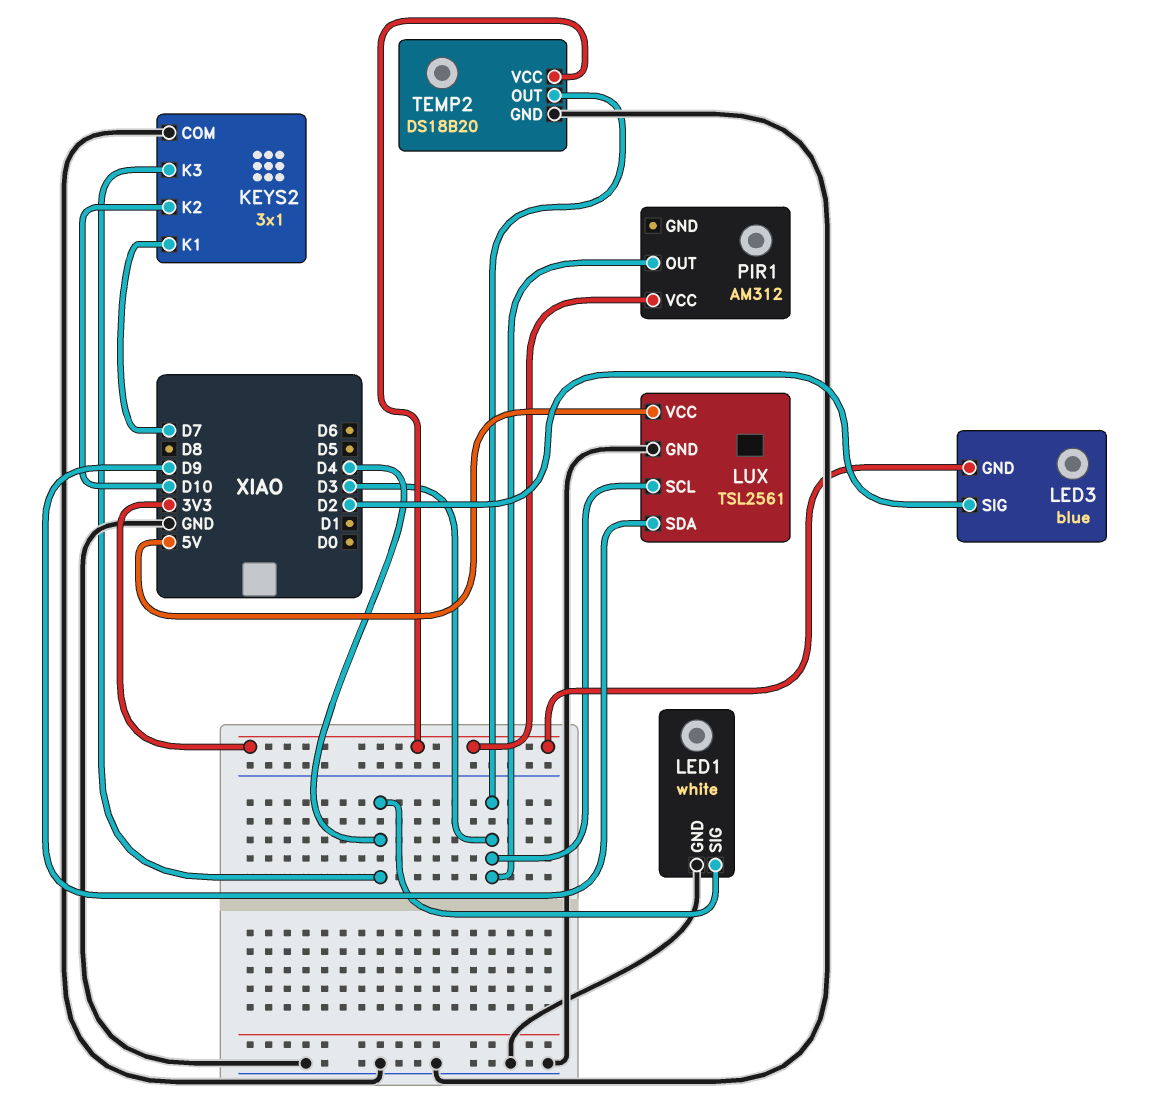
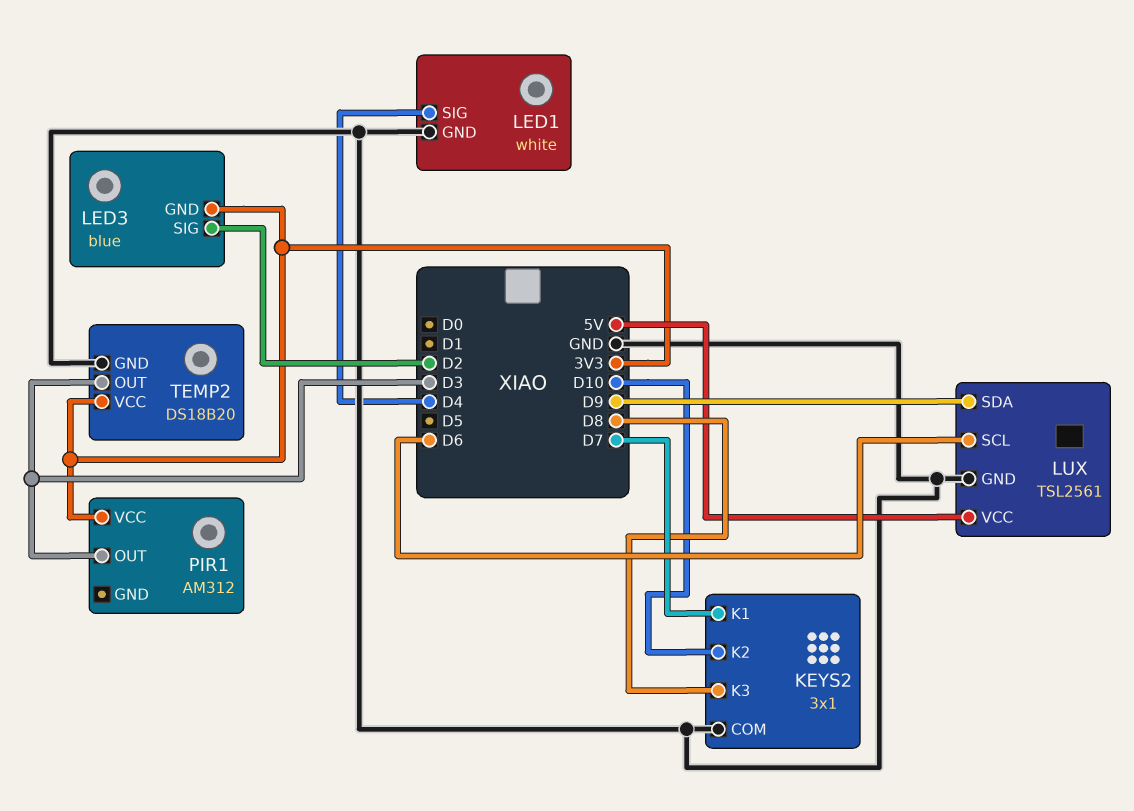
KEYS2 pin K3: D4 -> D8
LUX pin SCL: D3 -> D6

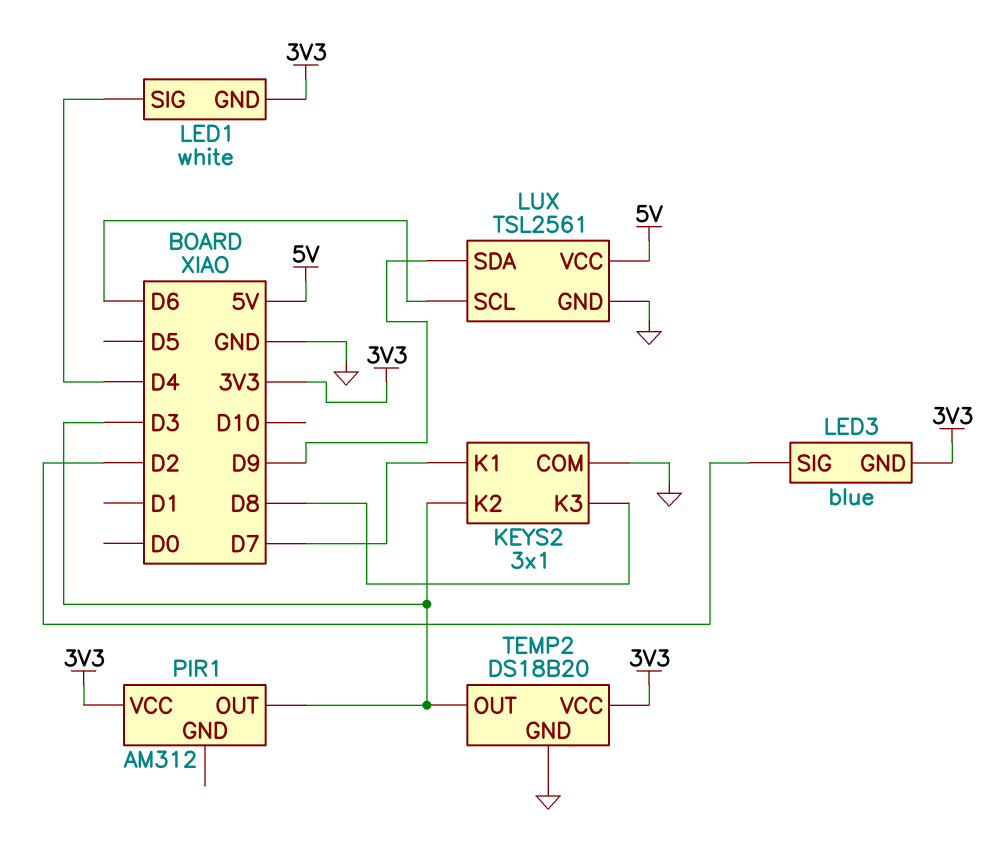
KEYS2 pin K2: D10 -> D3
LED1 pin GND: GND -> 3V3

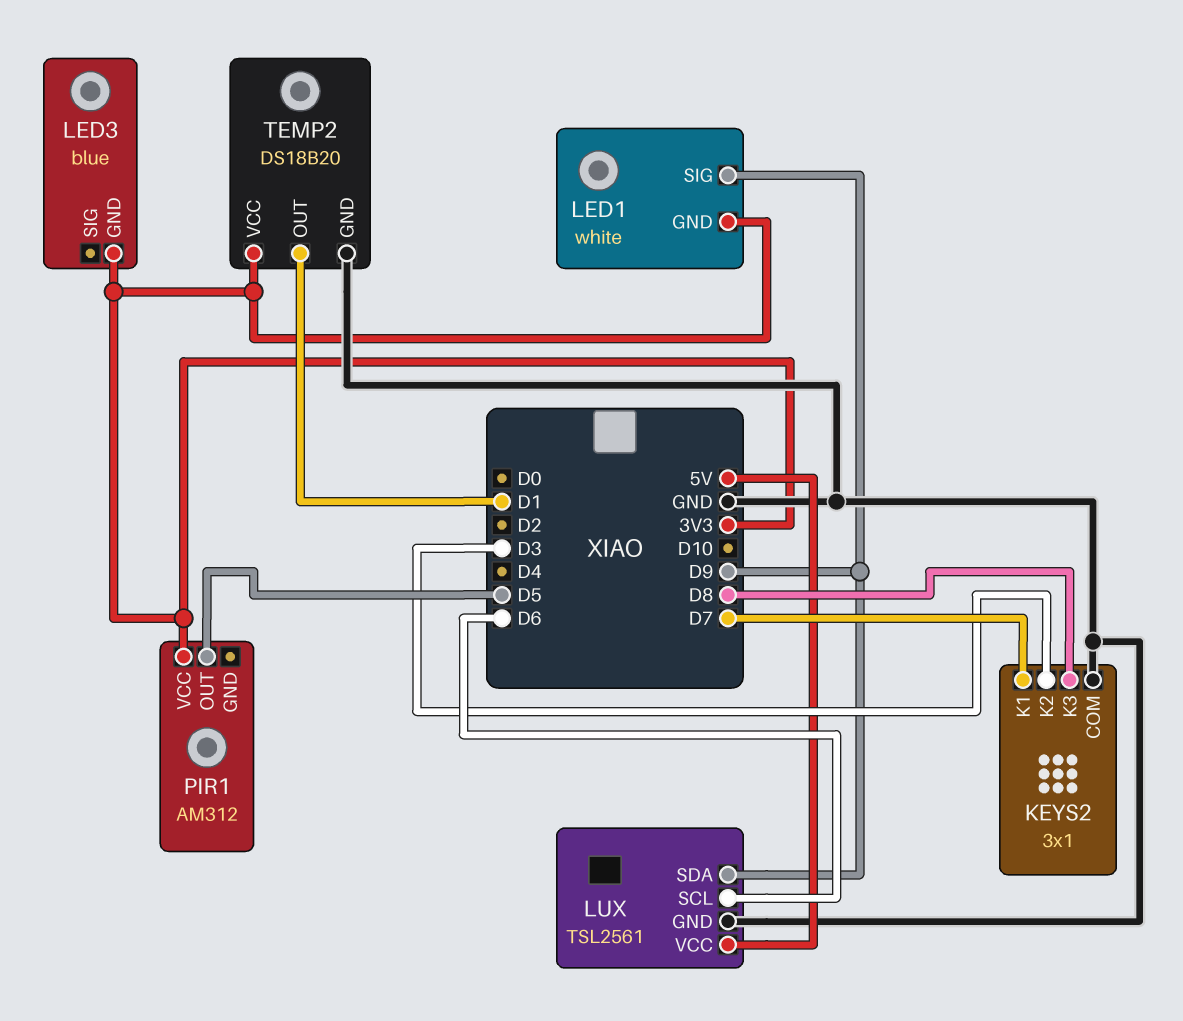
LED1 pin SIG: D4 -> D9
LED3 pin SIG: D2 -> none
PIR1 pin OUT: D3 -> D5
TEMP2 pin OUT: D3 -> D1

